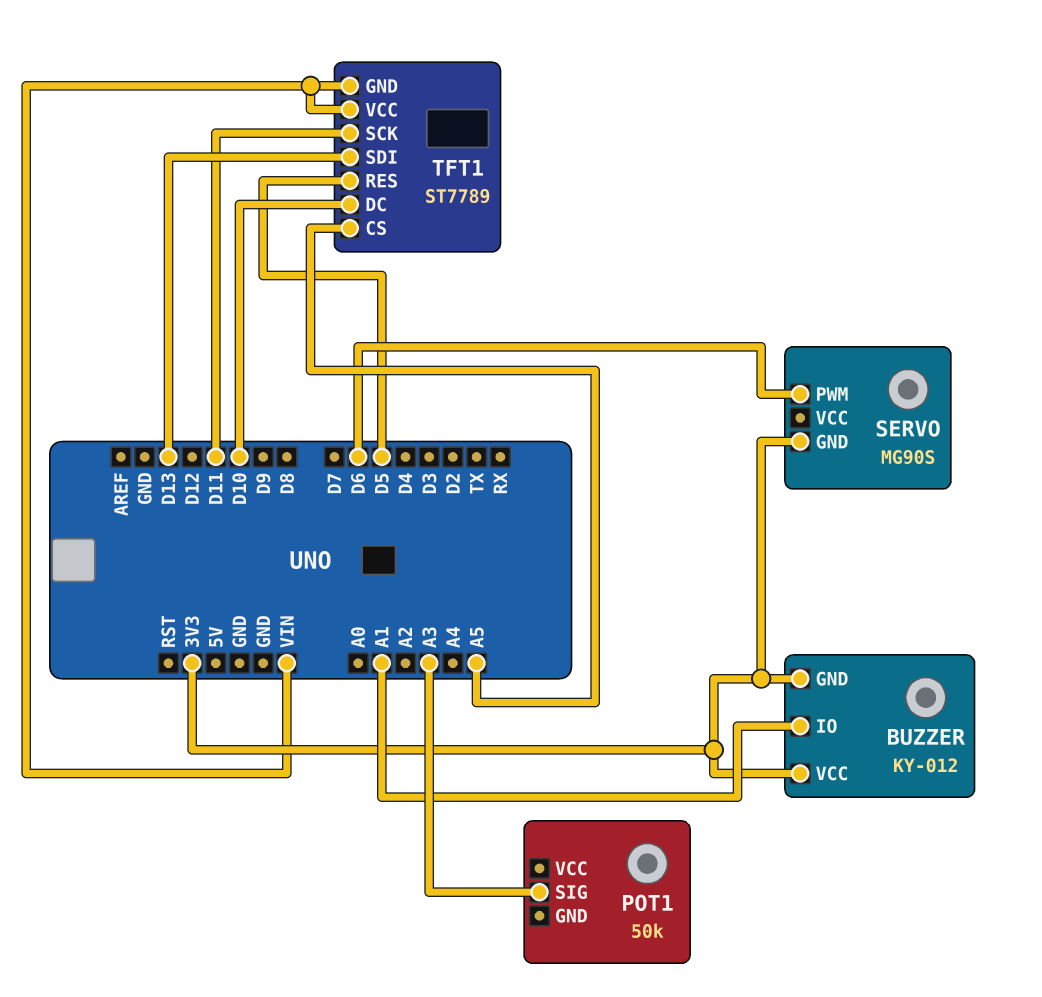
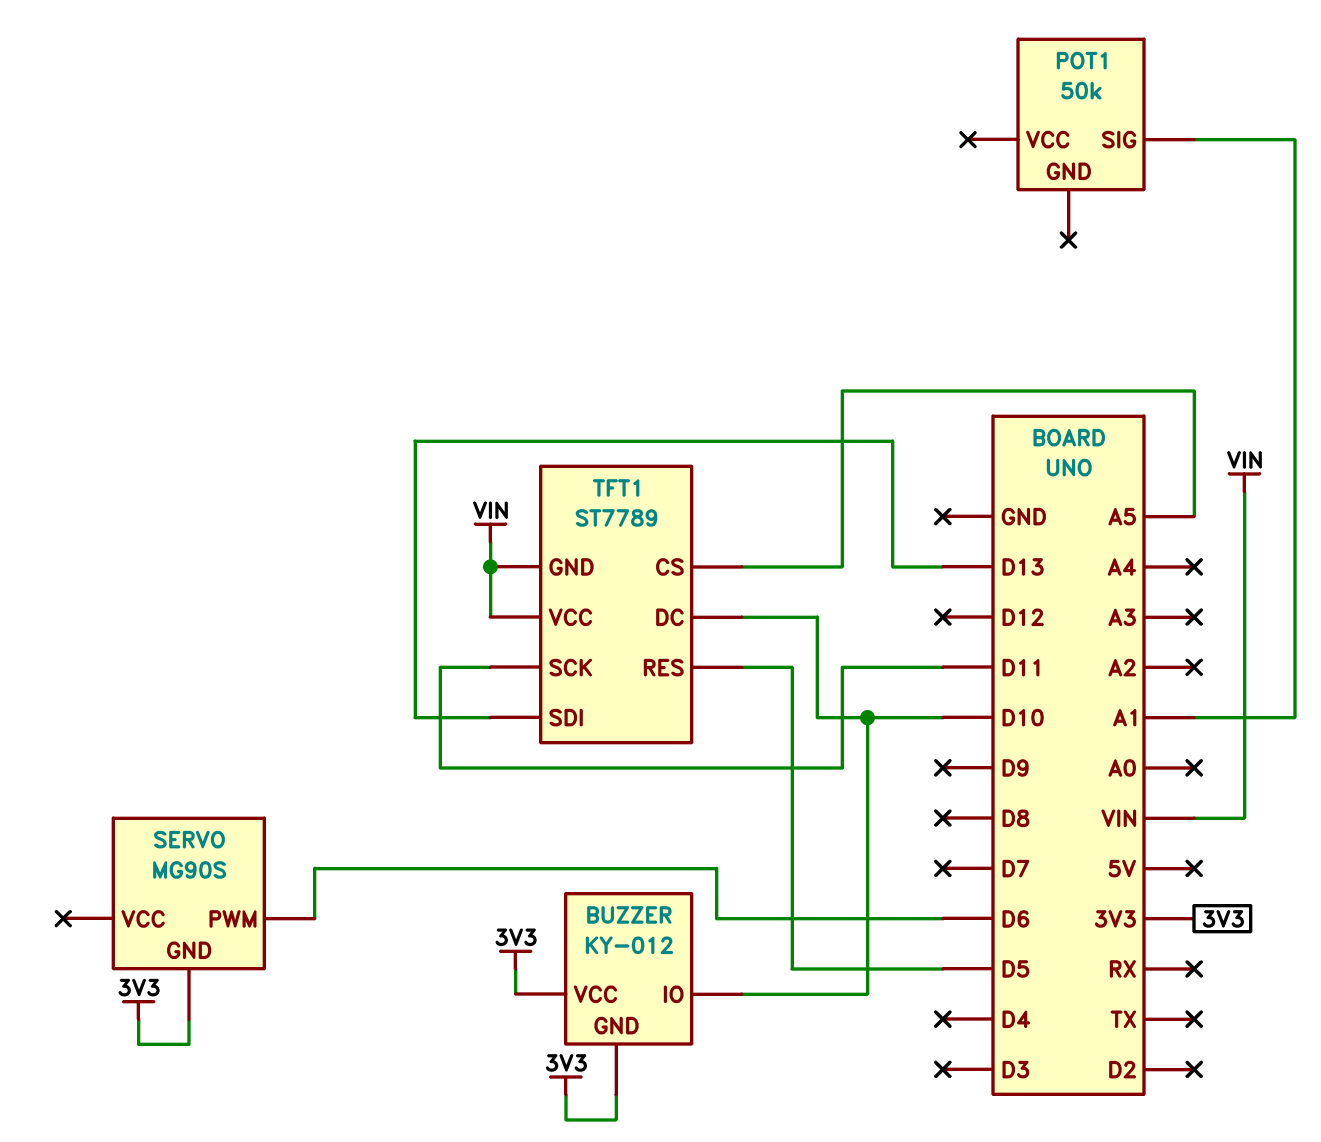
BUZZER pin IO: A1 -> D10
POT1 pin SIG: A3 -> A1

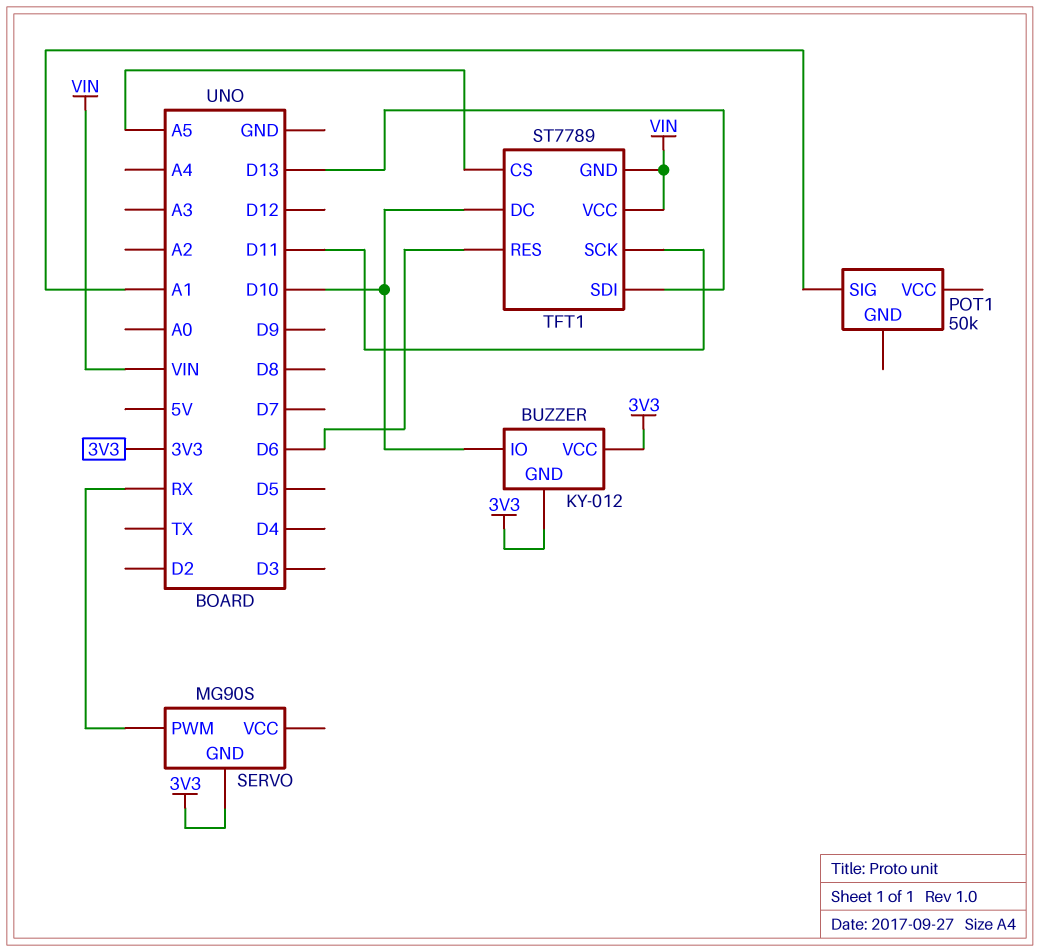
SERVO pin PWM: D6 -> RX
TFT1 pin RES: D5 -> D6

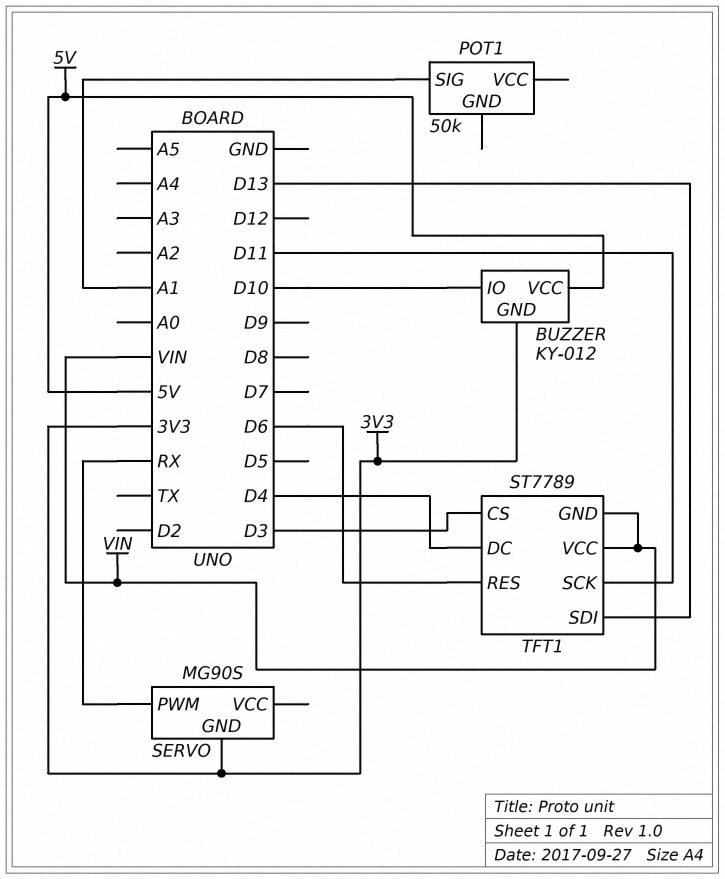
BUZZER pin VCC: 3V3 -> 5V
TFT1 pin CS: A5 -> D3
TFT1 pin DC: D10 -> D4

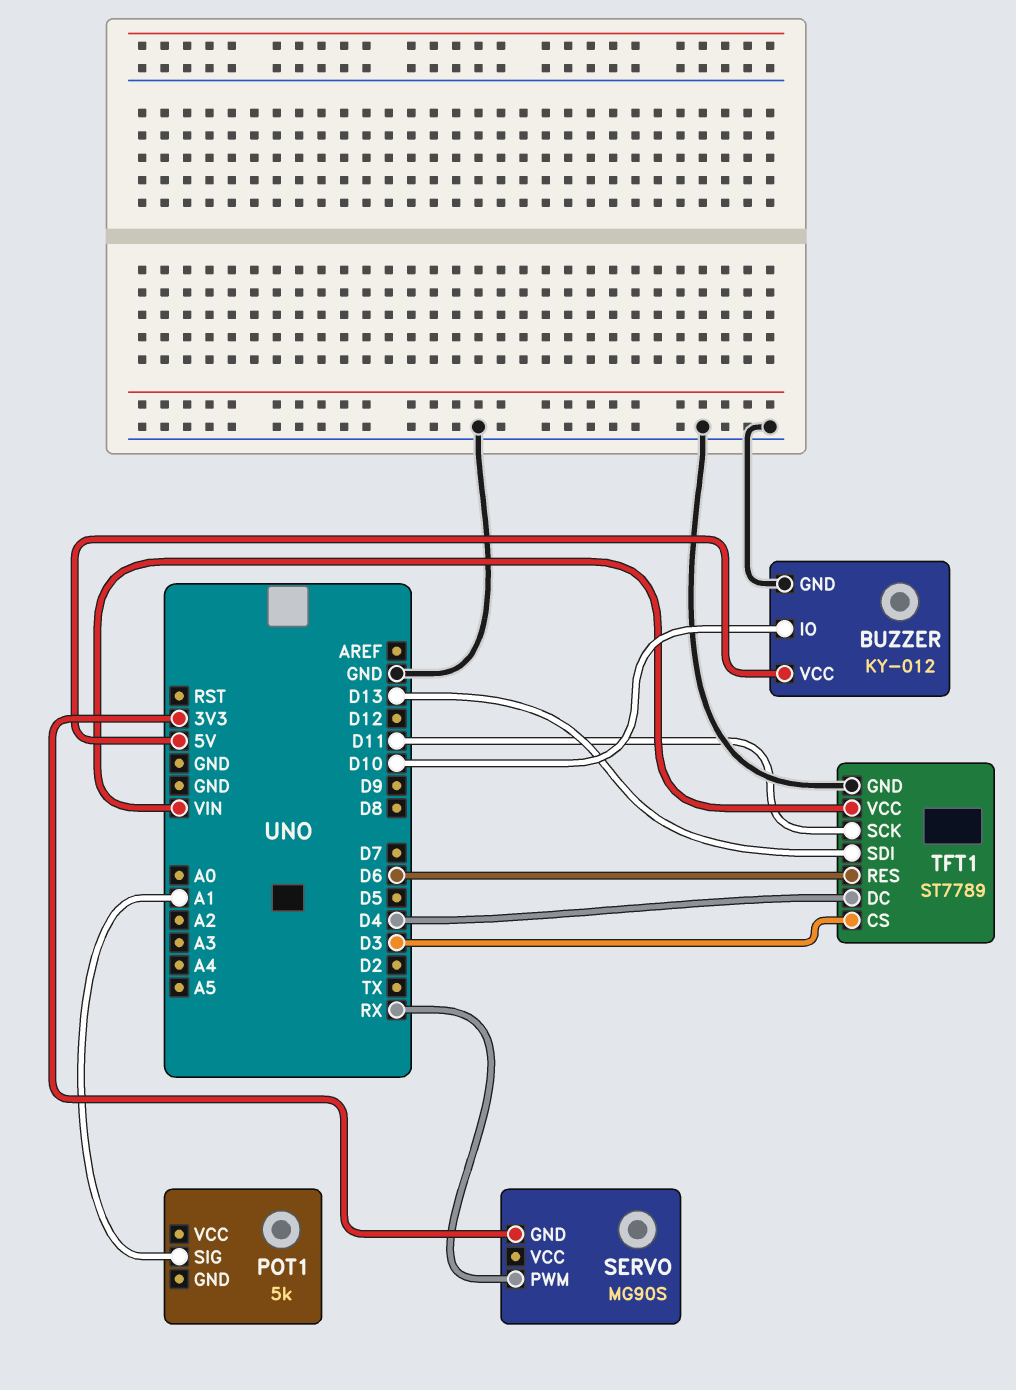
BUZZER pin GND: 3V3 -> GND
POT1: 50k -> 5k
TFT1 pin GND: VIN -> GND

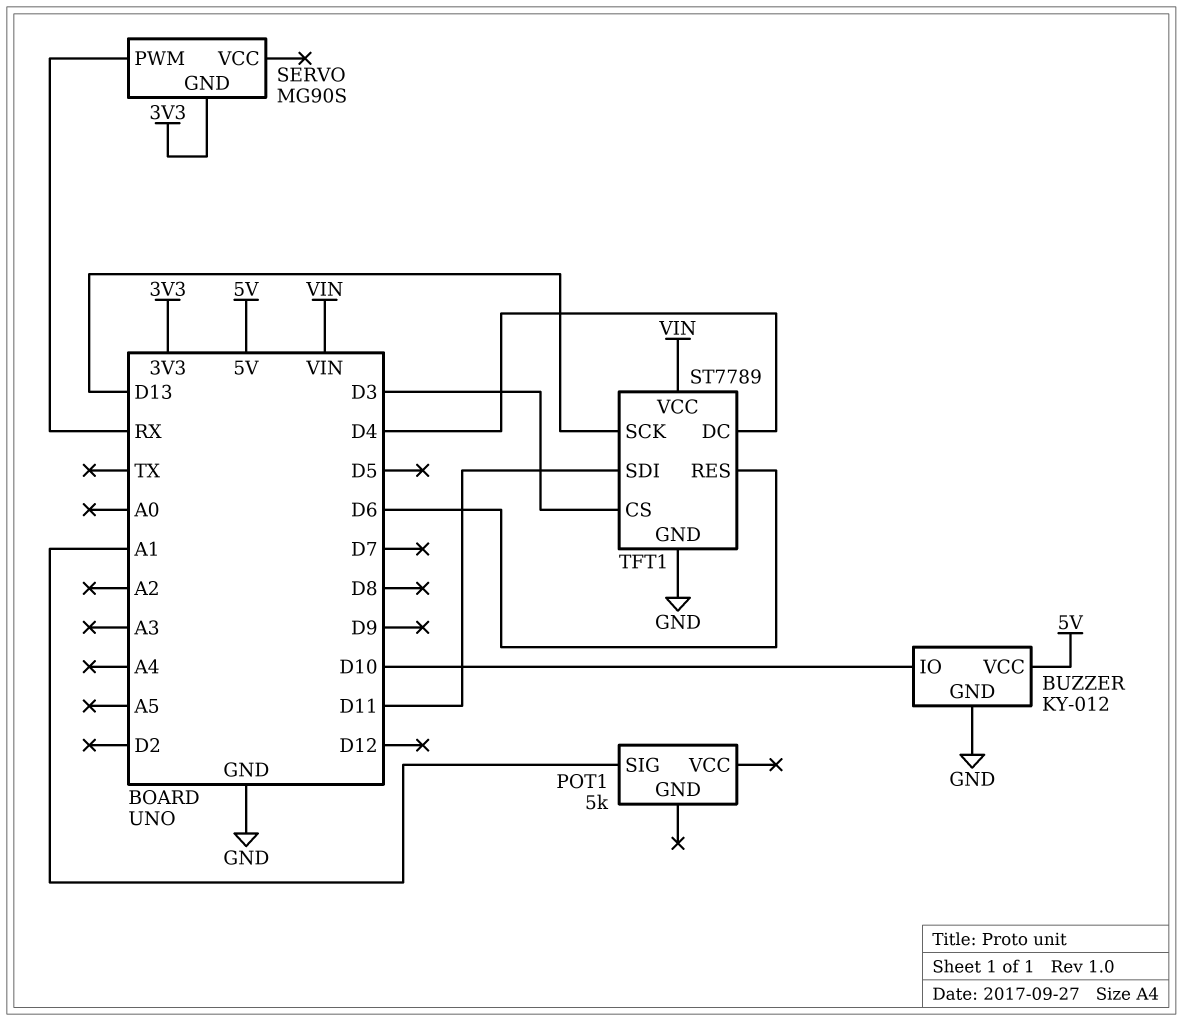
TFT1 pin SCK: D11 -> D13
TFT1 pin SDI: D13 -> D11

